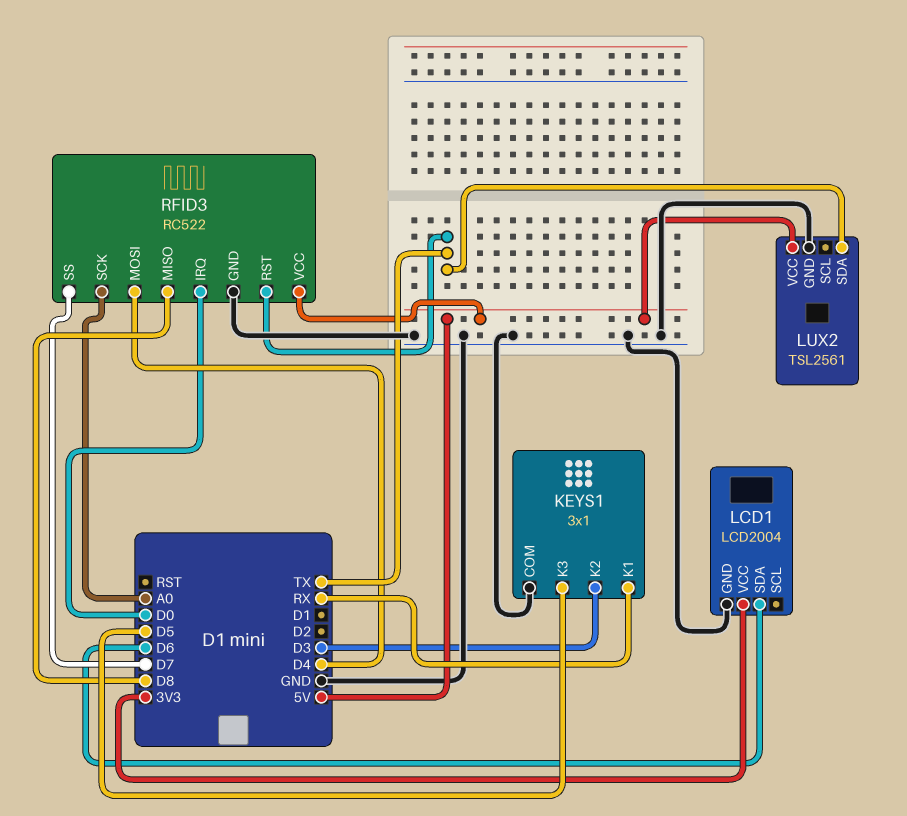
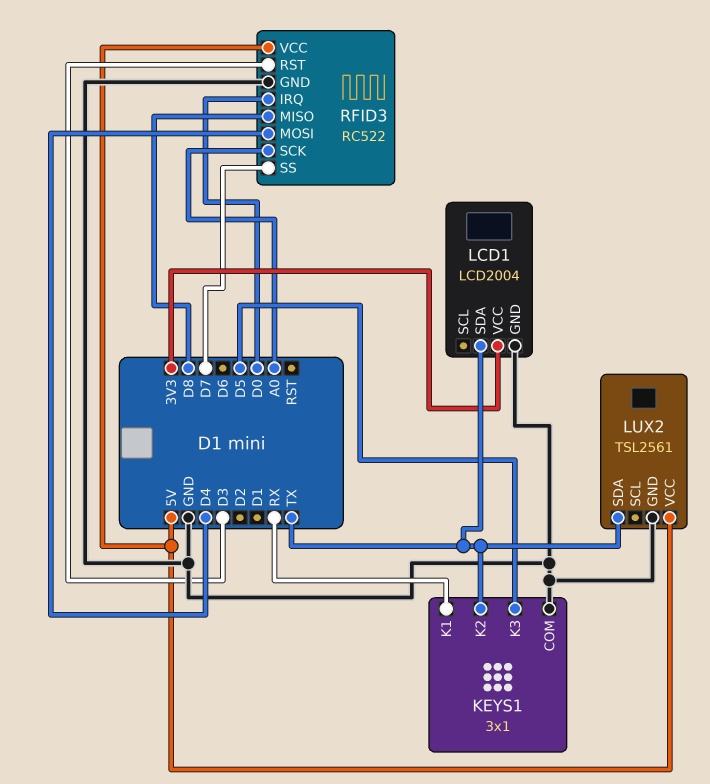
KEYS1 pin K2: D3 -> TX
LCD1 pin SDA: D6 -> TX
RFID3 pin RST: TX -> D3

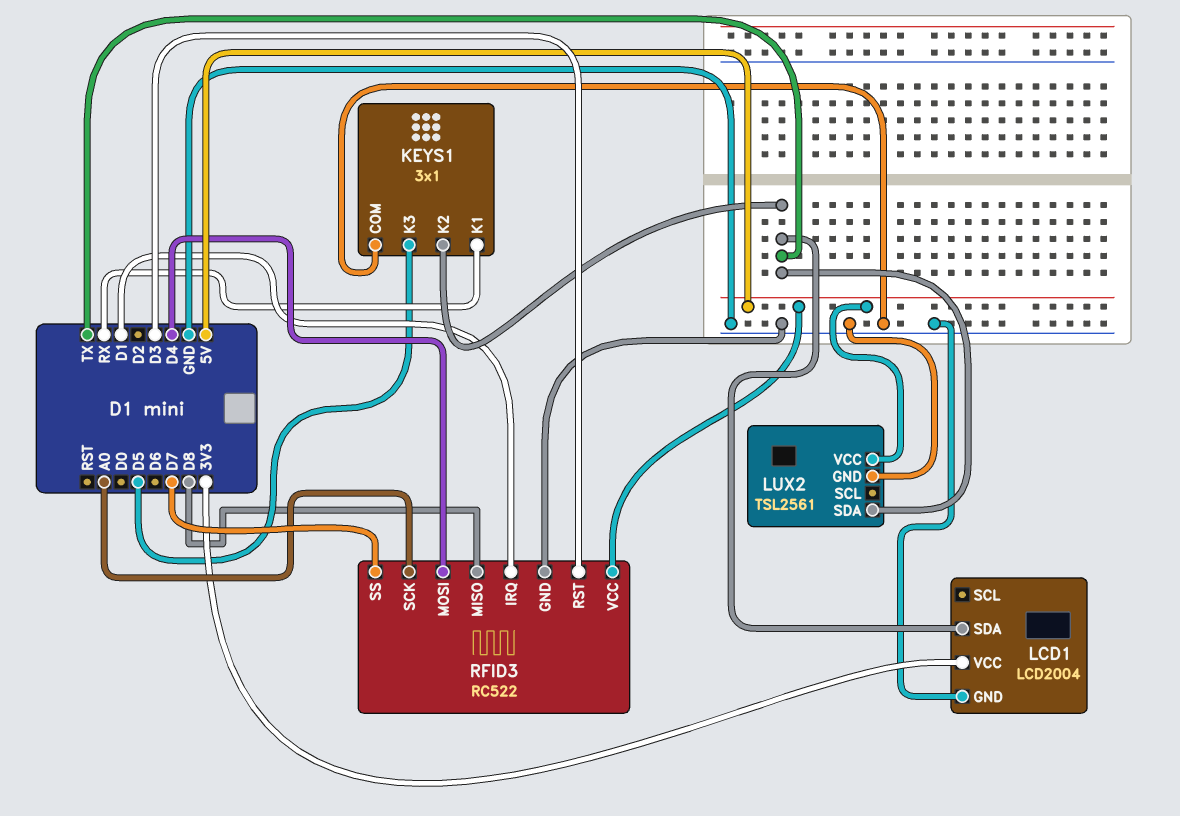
RFID3 pin IRQ: D0 -> D1

